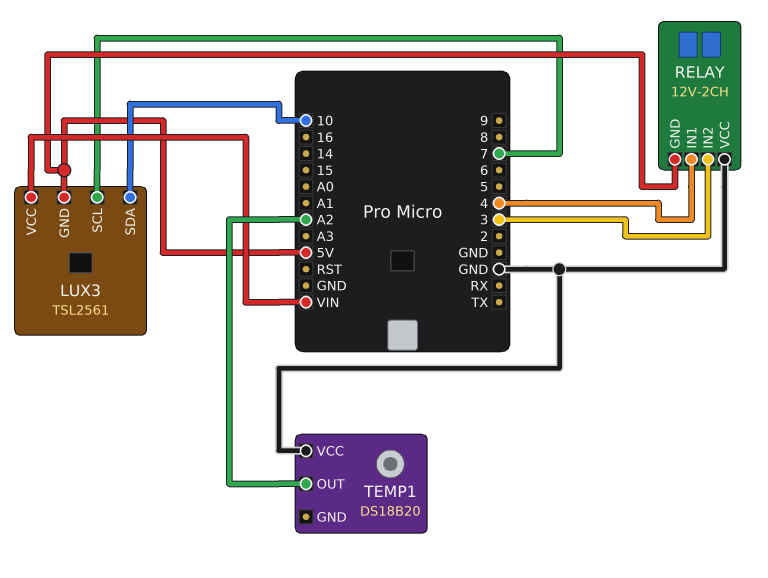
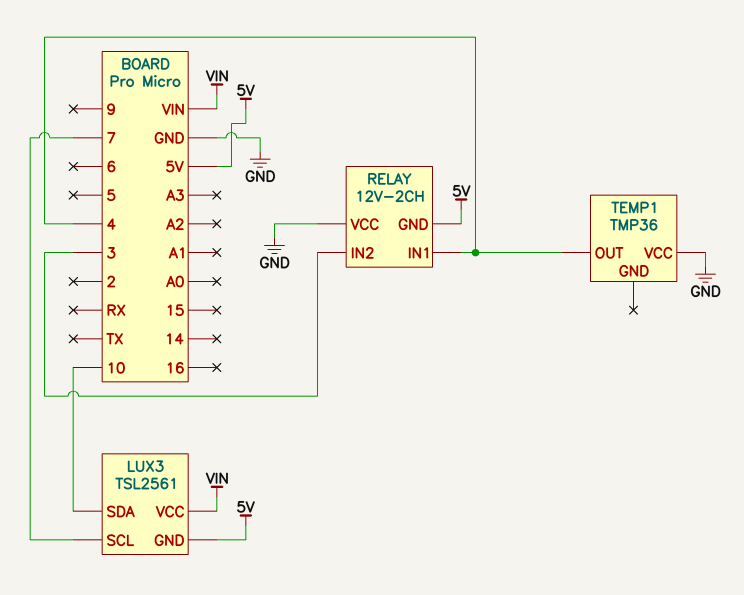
TEMP1: DS18B20 -> TMP36
TEMP1 pin OUT: A2 -> 4

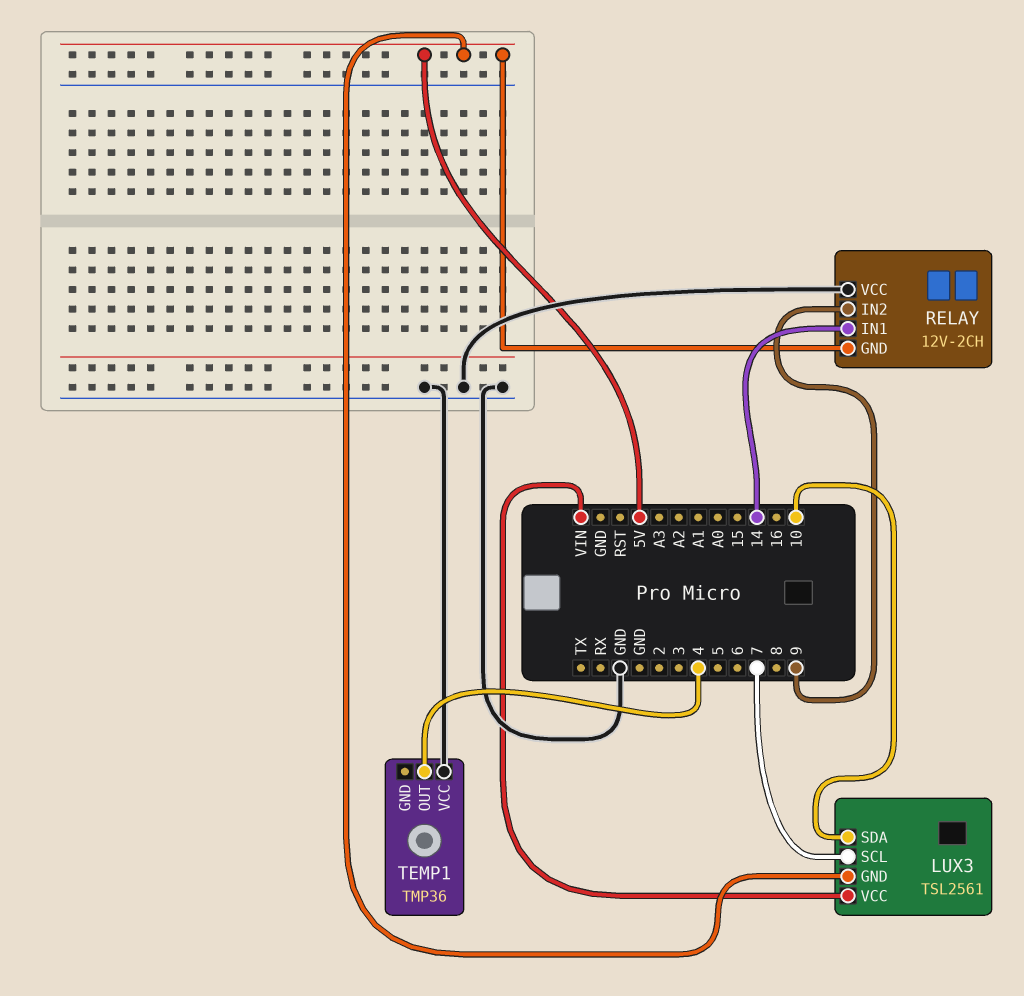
RELAY pin IN1: 4 -> 14
RELAY pin IN2: 3 -> 9

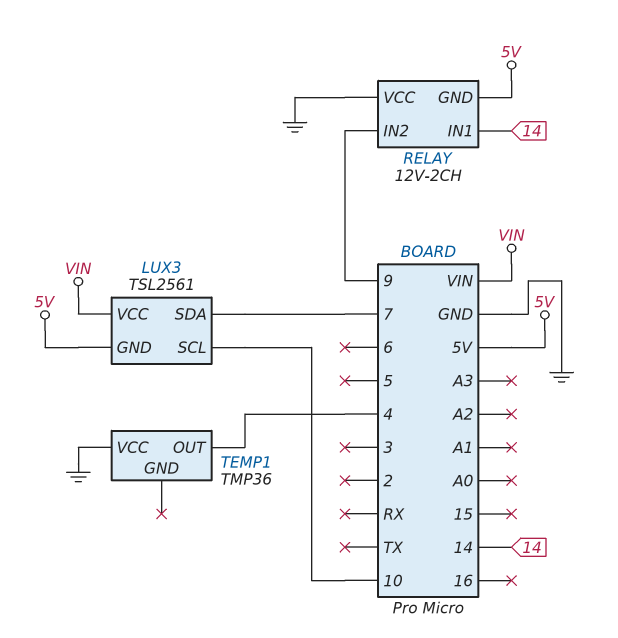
LUX3 pin SCL: 7 -> 10
LUX3 pin SDA: 10 -> 7

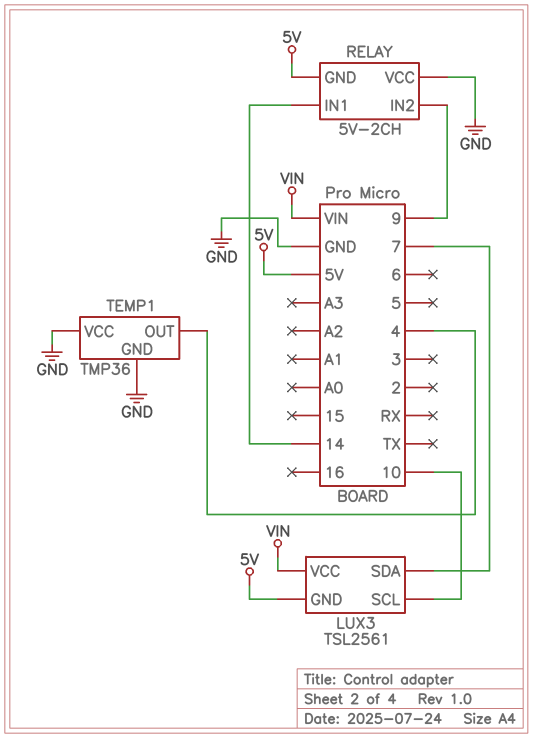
RELAY: 12V-2CH -> 5V-2CH
TEMP1 pin GND: none -> GND

